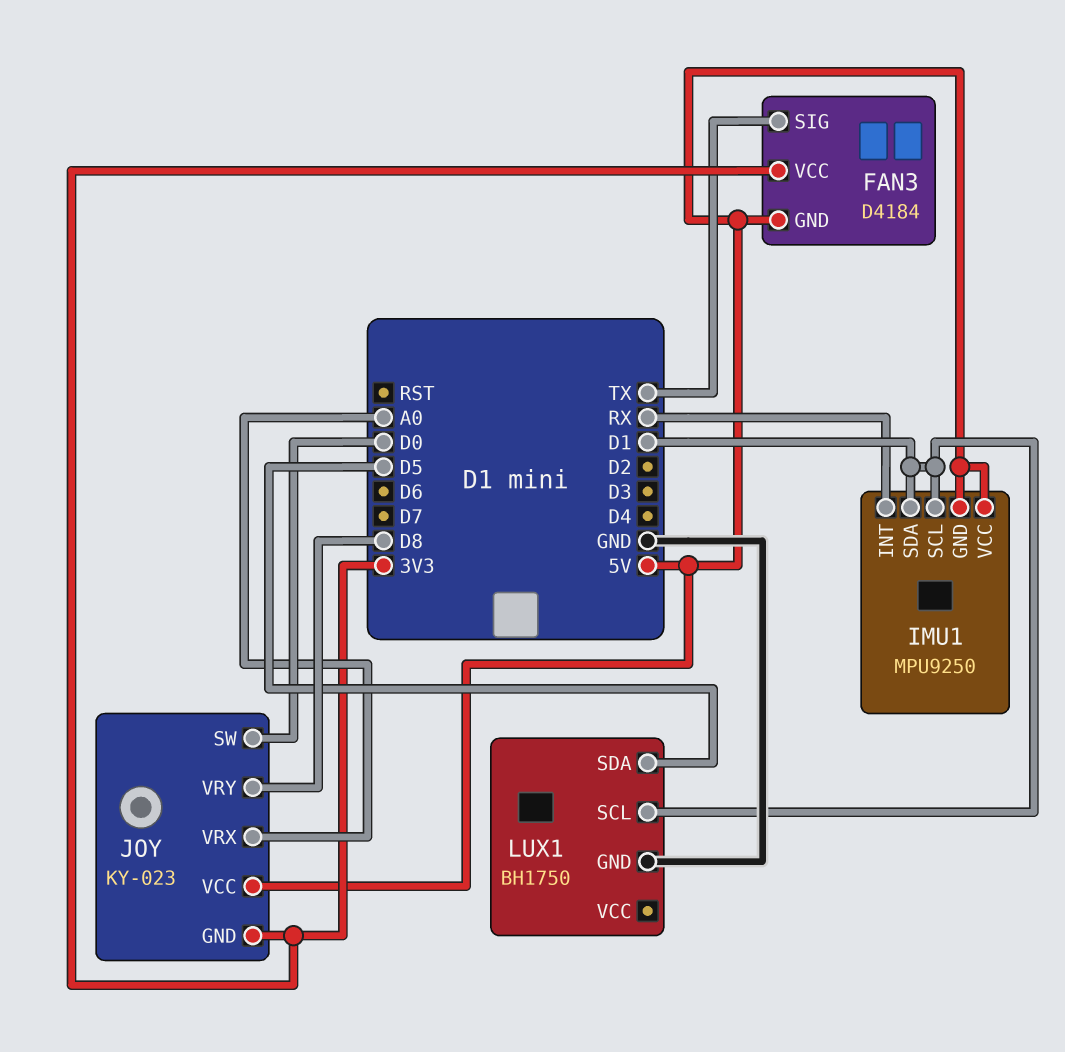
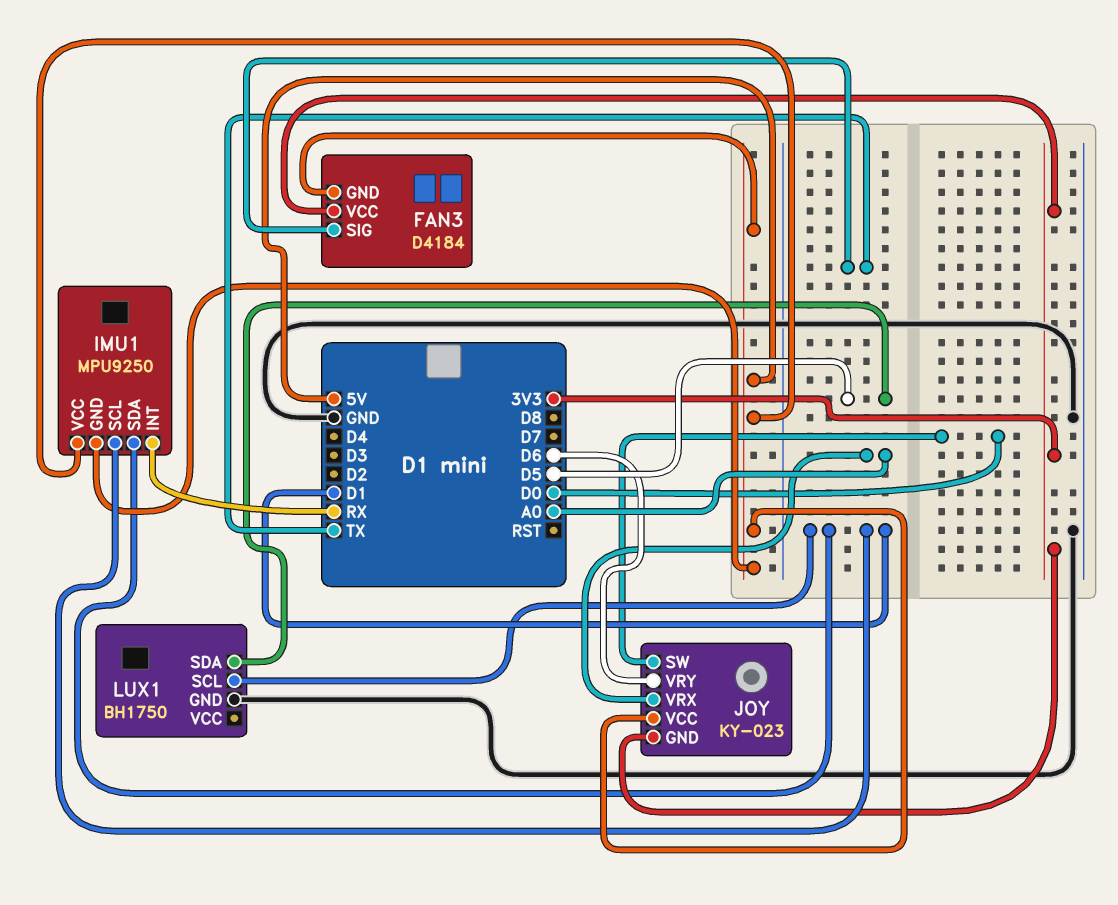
JOY pin VRY: D8 -> D6

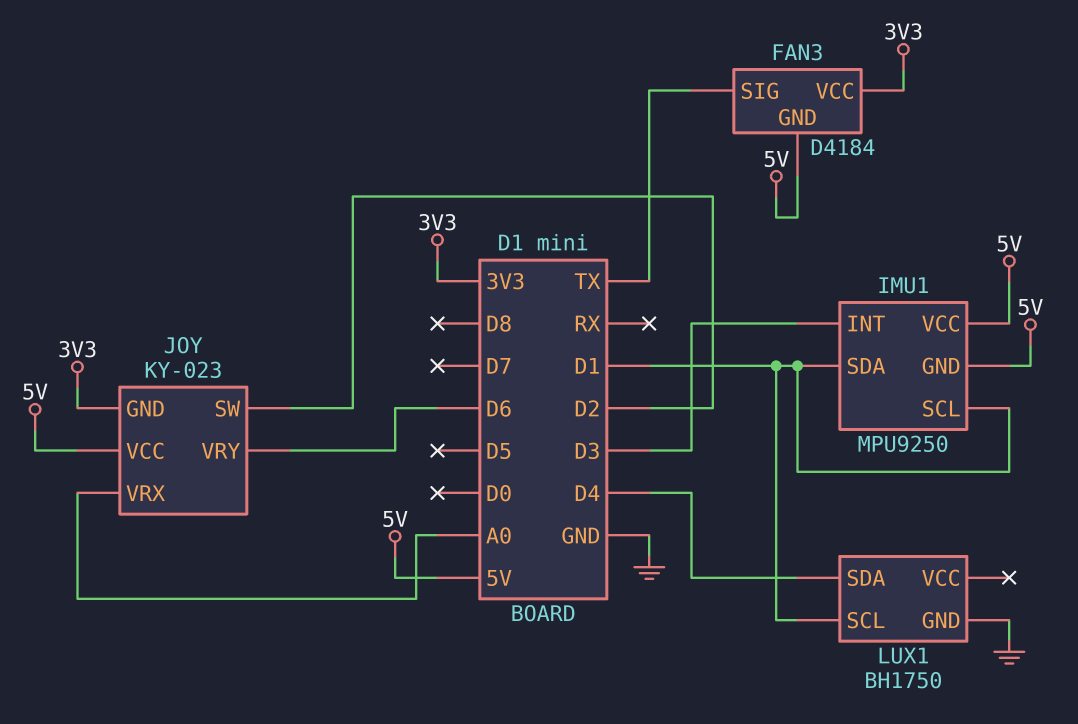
IMU1 pin INT: RX -> D3
JOY pin SW: D0 -> D2
LUX1 pin SDA: D5 -> D4

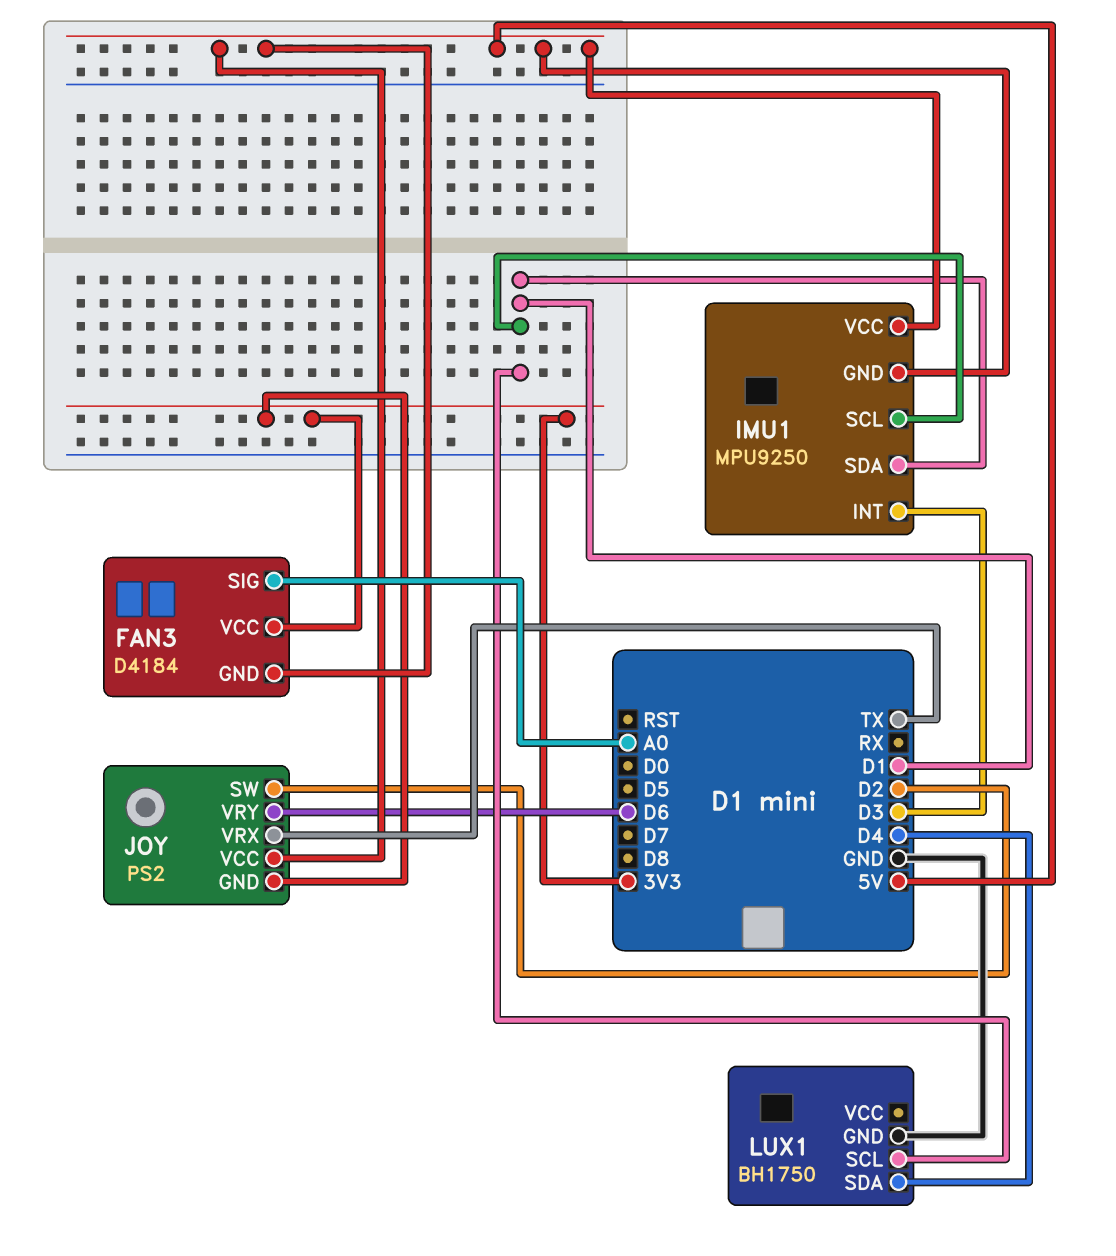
FAN3 pin SIG: TX -> A0
JOY: KY-023 -> PS2
JOY pin VRX: A0 -> TX

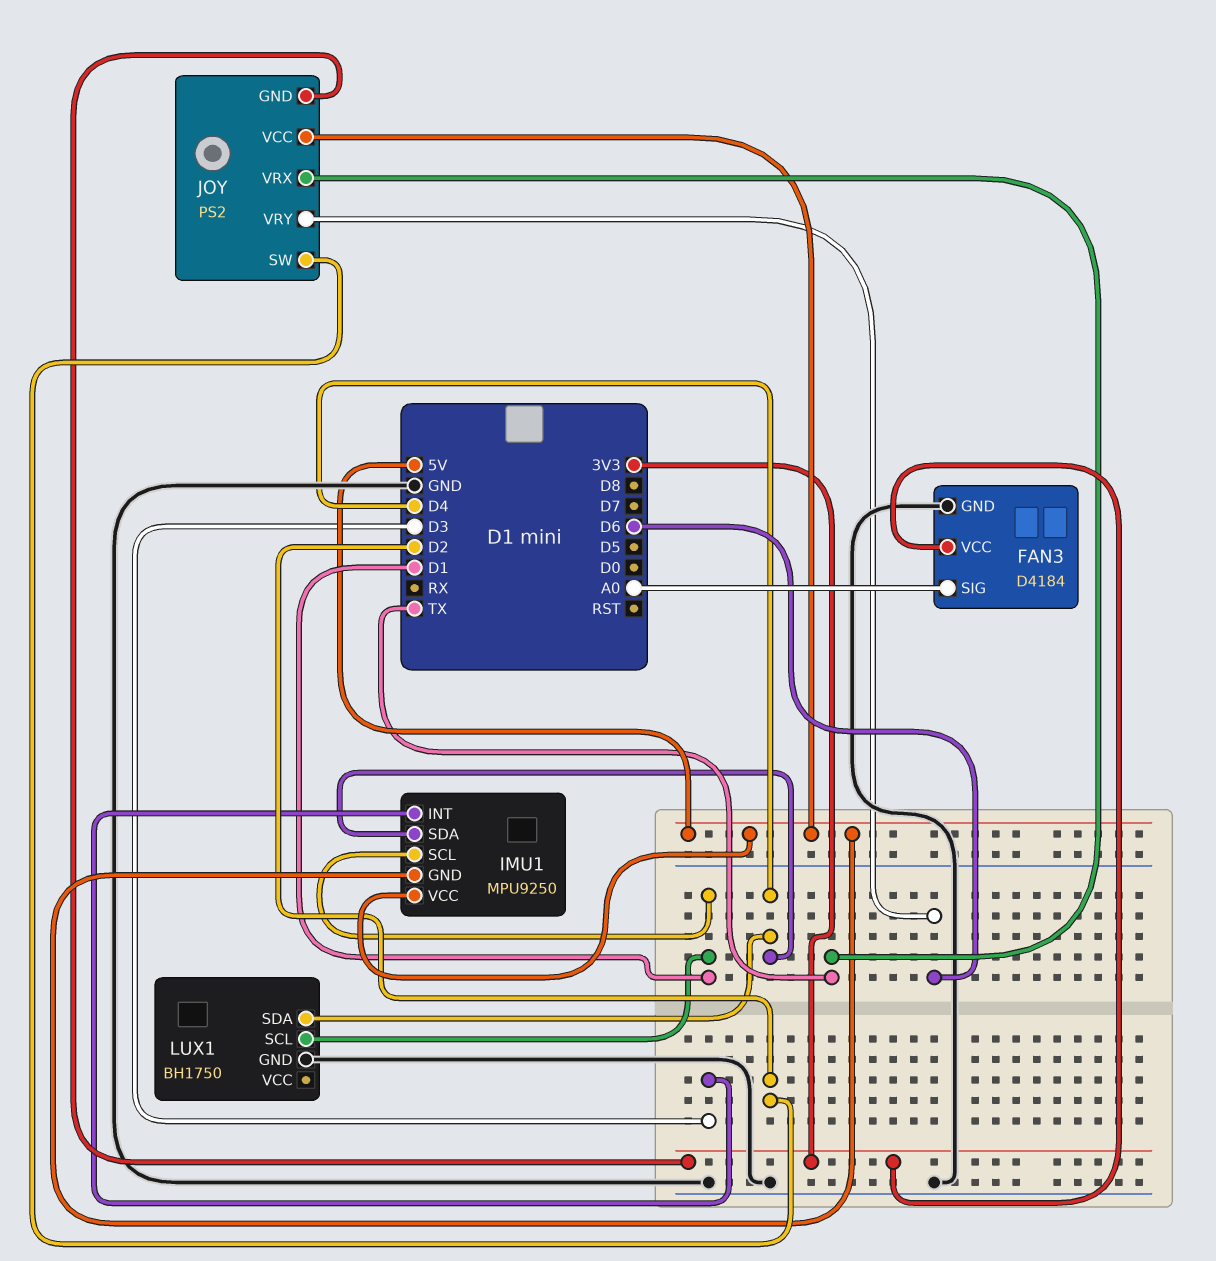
FAN3 pin GND: 5V -> GND
IMU1 pin SDA: D1 -> D4

